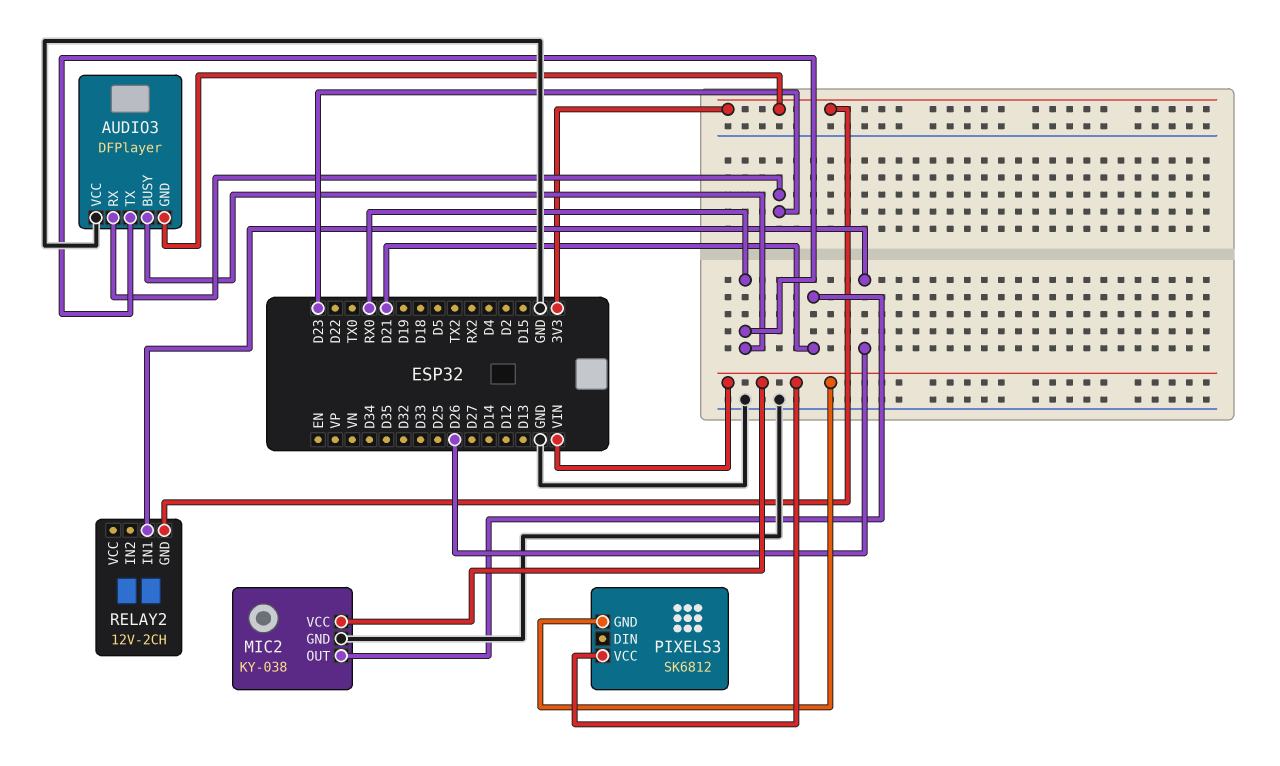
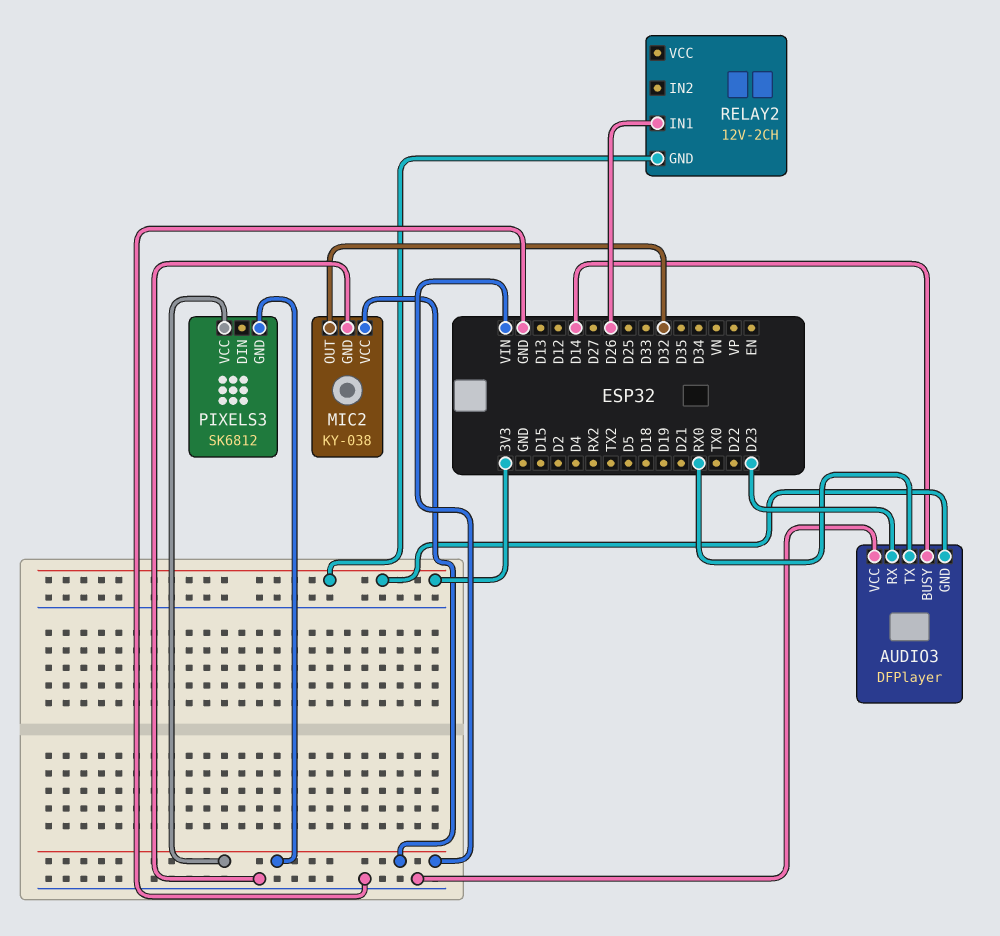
AUDIO3 pin BUSY: RX0 -> D14
MIC2 pin OUT: D21 -> D32

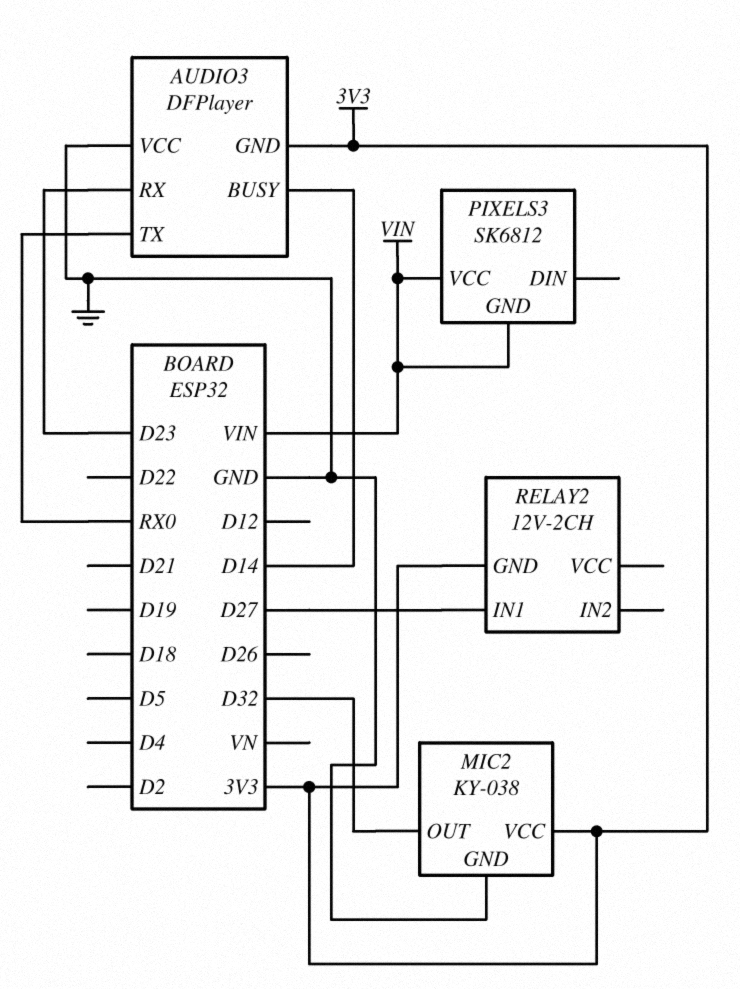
MIC2 pin VCC: VIN -> 3V3
RELAY2 pin IN1: D26 -> D27

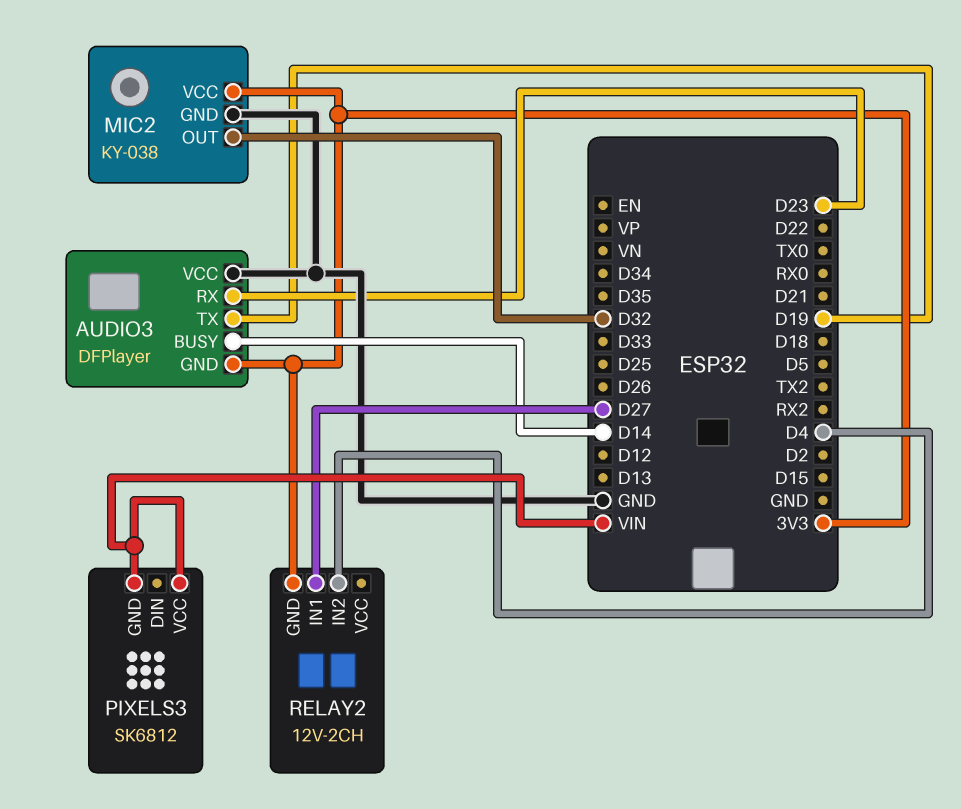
AUDIO3 pin TX: RX0 -> D19
RELAY2 pin IN2: none -> D4

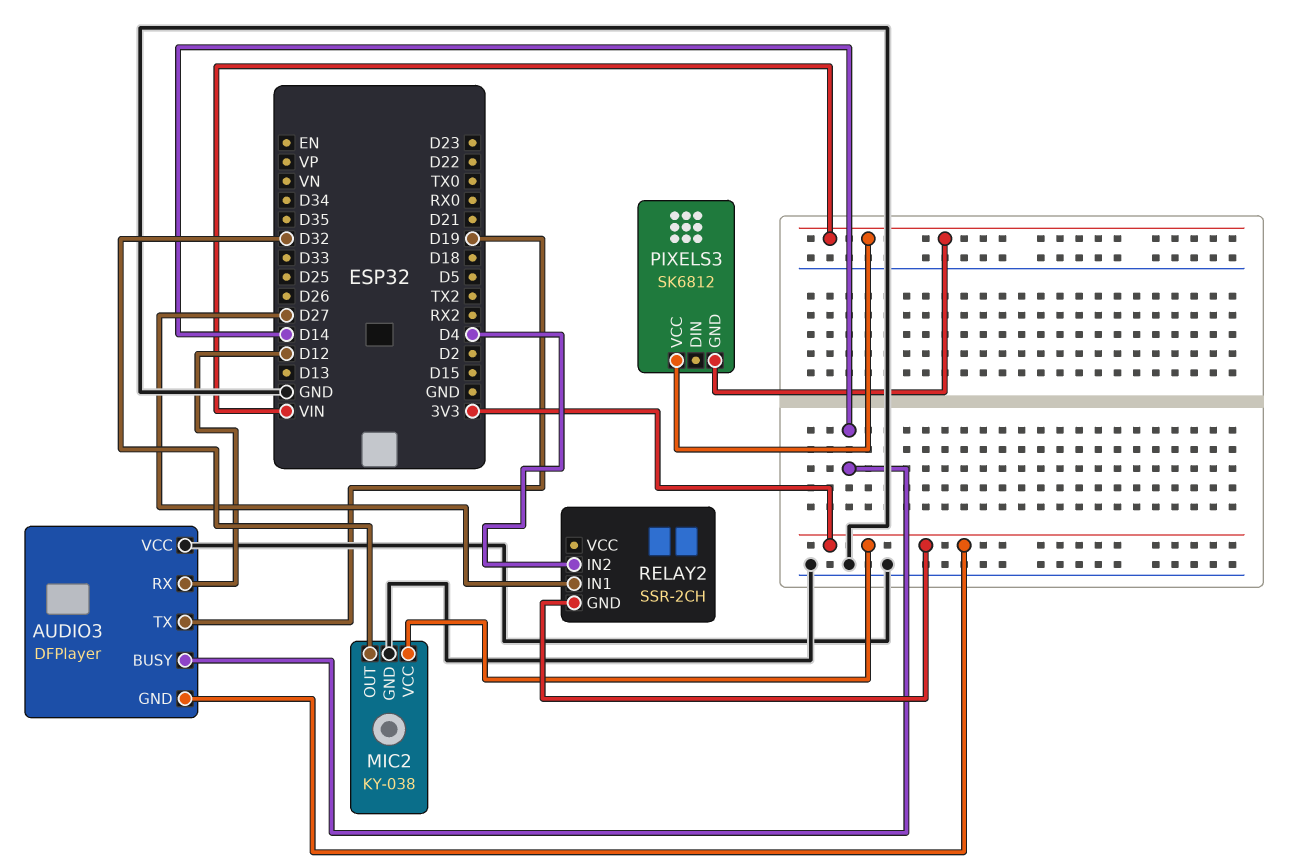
AUDIO3 pin RX: D23 -> D12
RELAY2: 12V-2CH -> SSR-2CH

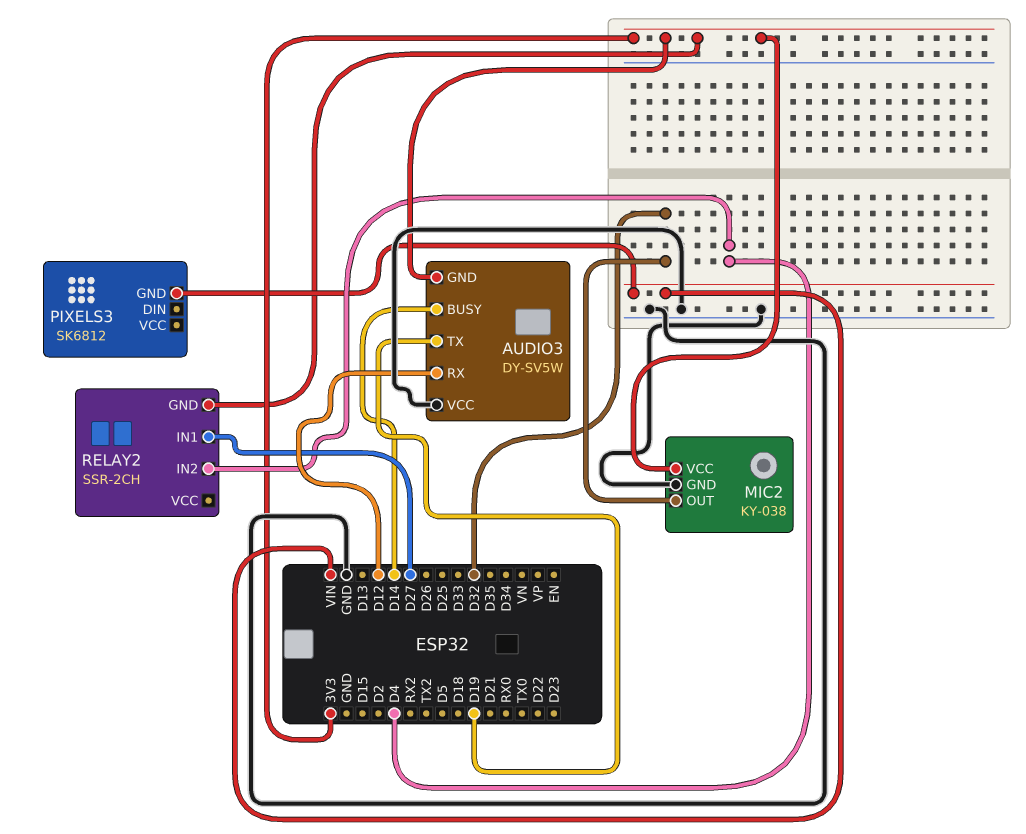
AUDIO3: DFPlayer -> DY-SV5W
PIXELS3 pin VCC: VIN -> none

